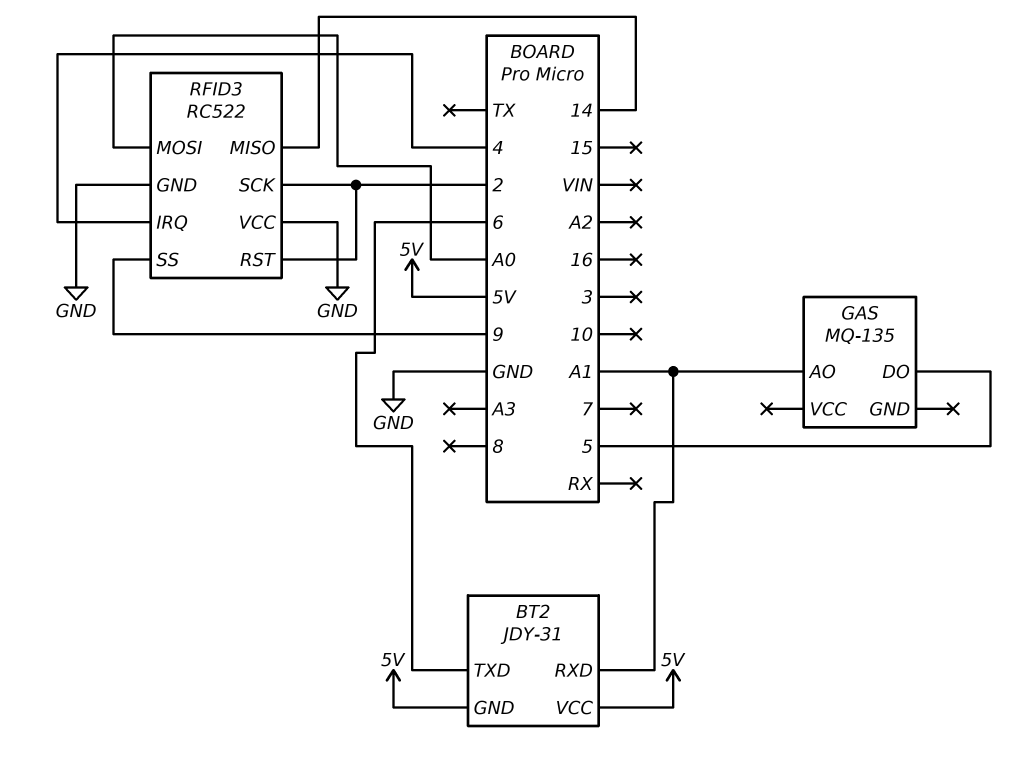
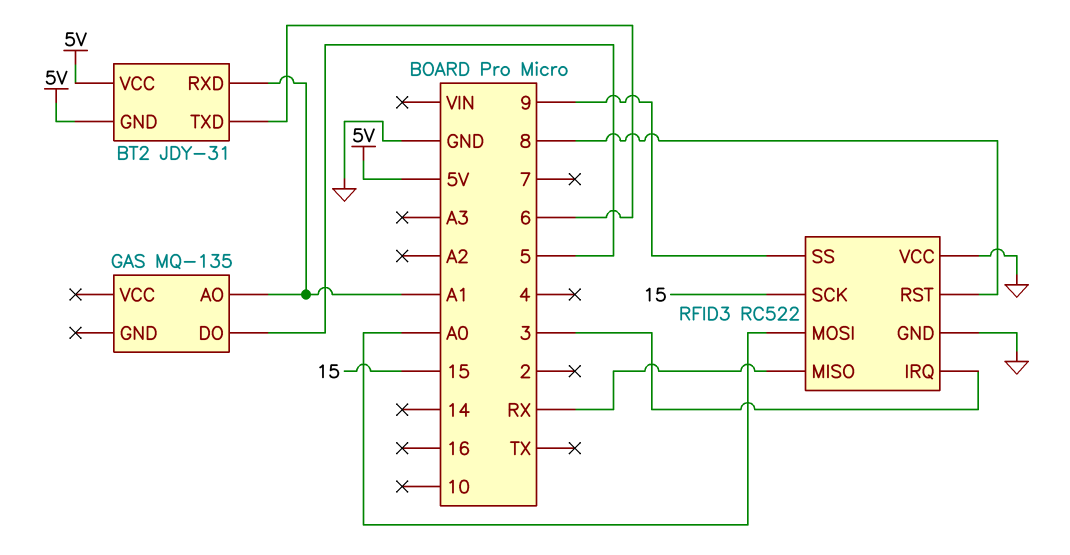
RFID3 pin IRQ: 4 -> 3
RFID3 pin MISO: 14 -> RX
RFID3 pin RST: 2 -> 8
RFID3 pin SCK: 2 -> 15

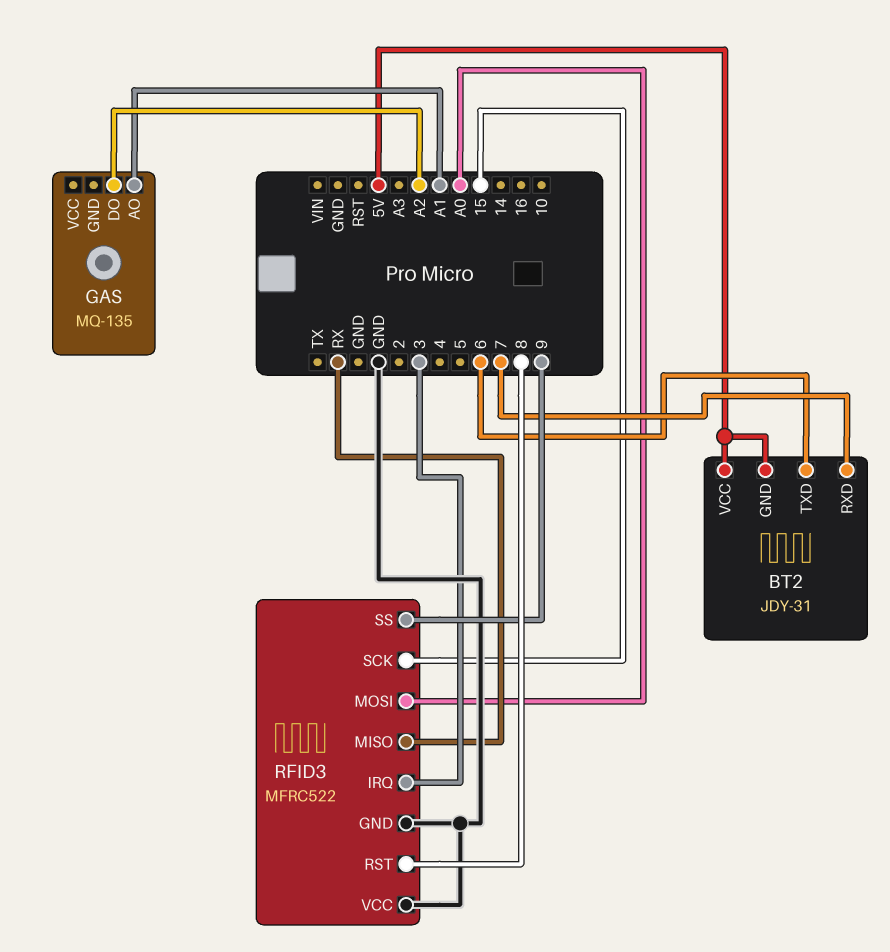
BT2 pin RXD: A1 -> 7
GAS pin DO: 5 -> A2
RFID3: RC522 -> MFRC522

